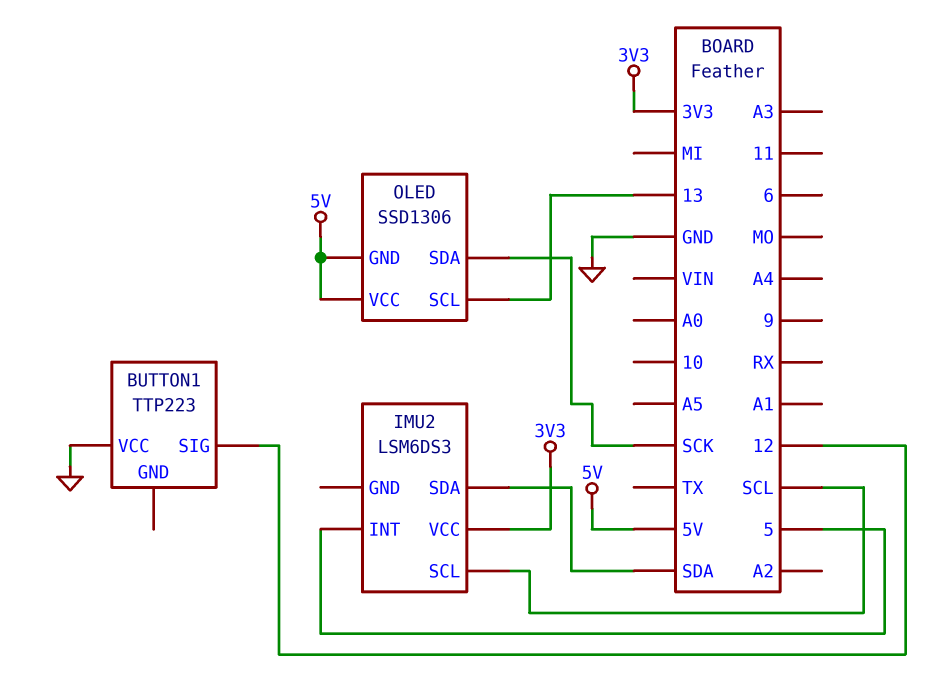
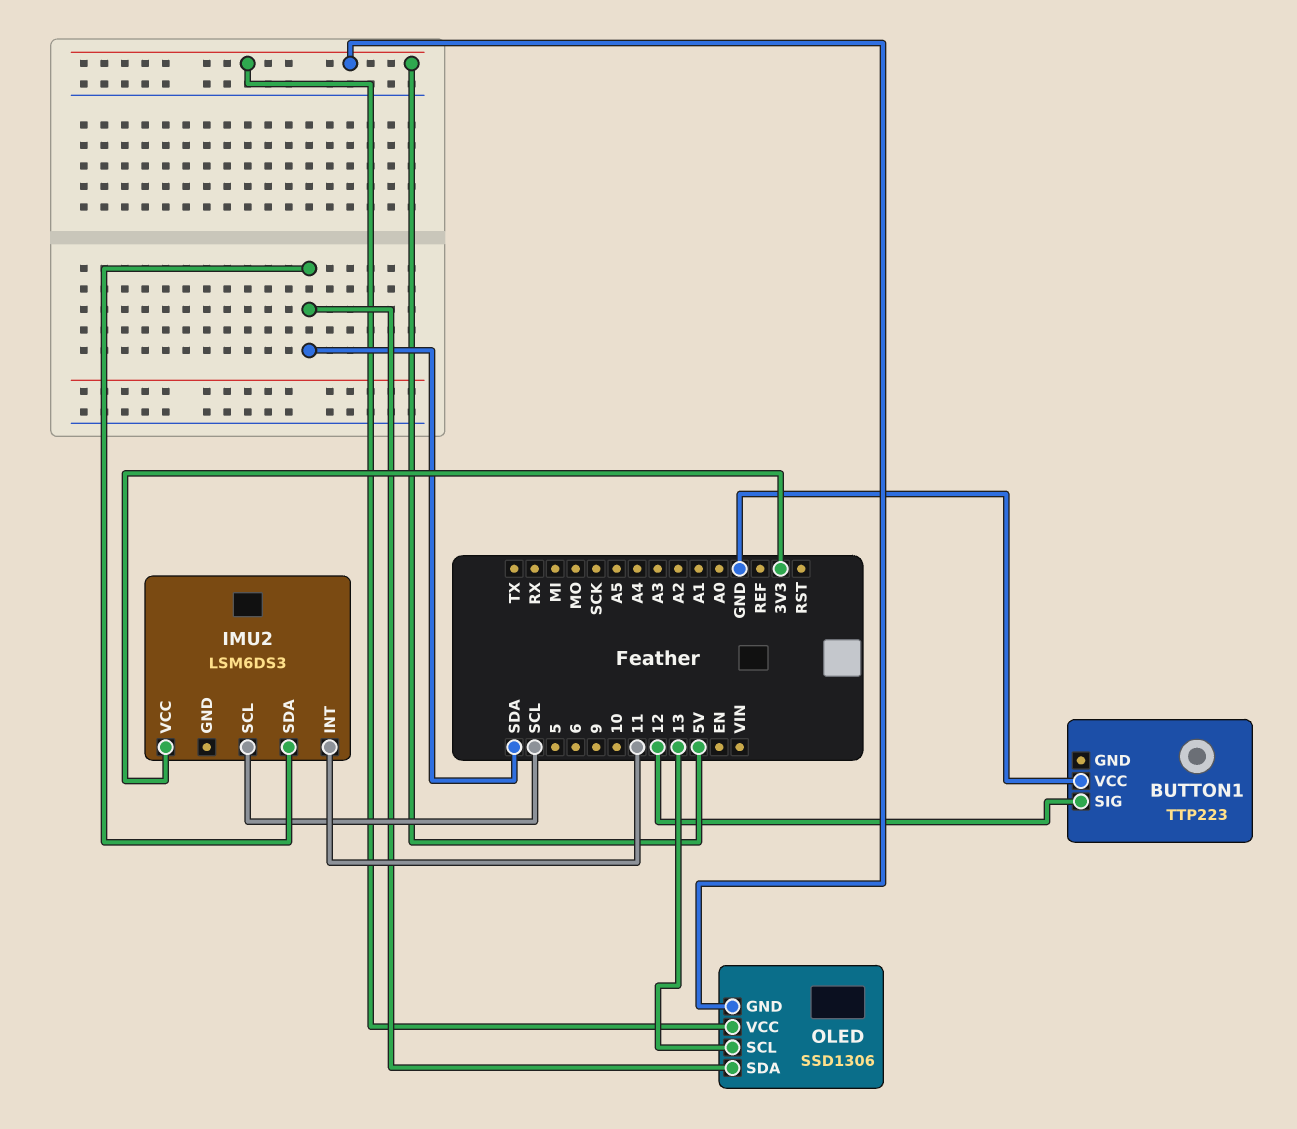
IMU2 pin INT: 5 -> 11
OLED pin SDA: SCK -> SDA

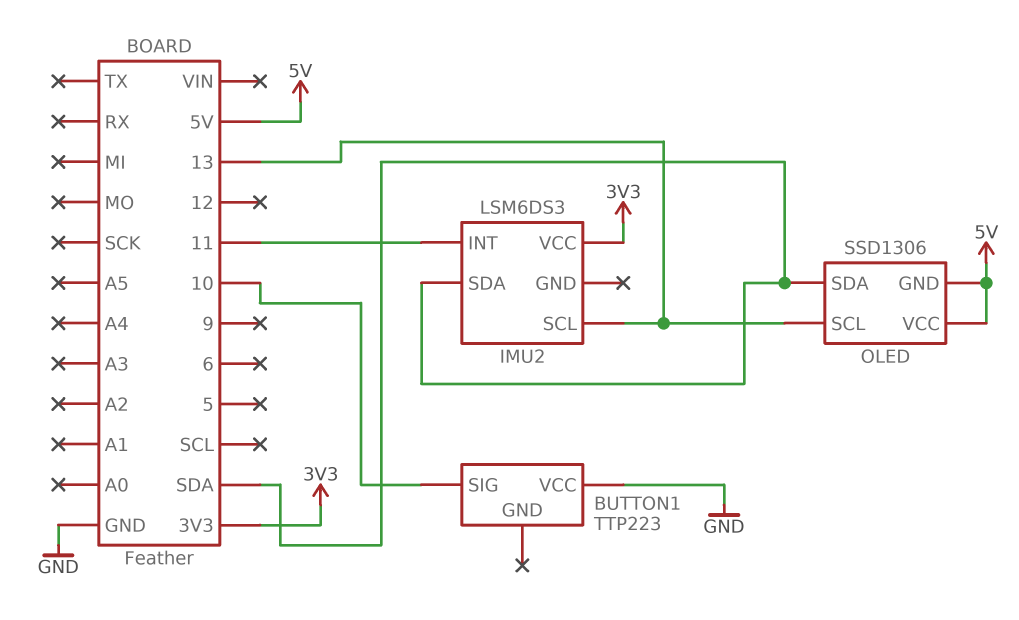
BUTTON1 pin SIG: 12 -> 10
IMU2 pin SCL: SCL -> 13

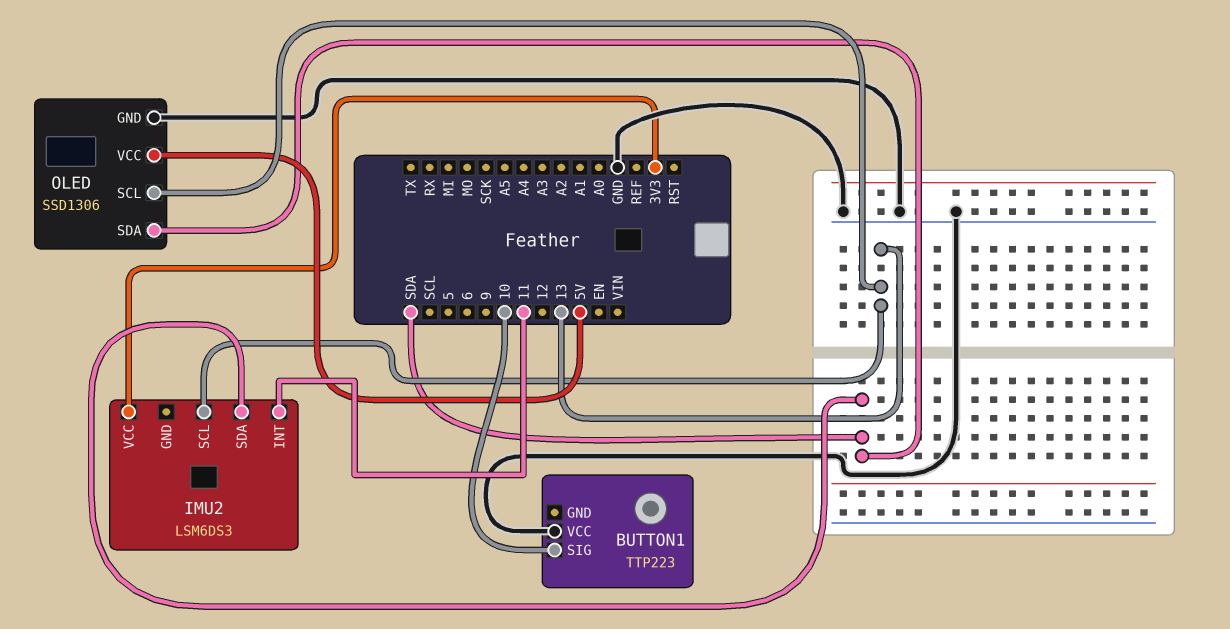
OLED pin GND: 5V -> GND

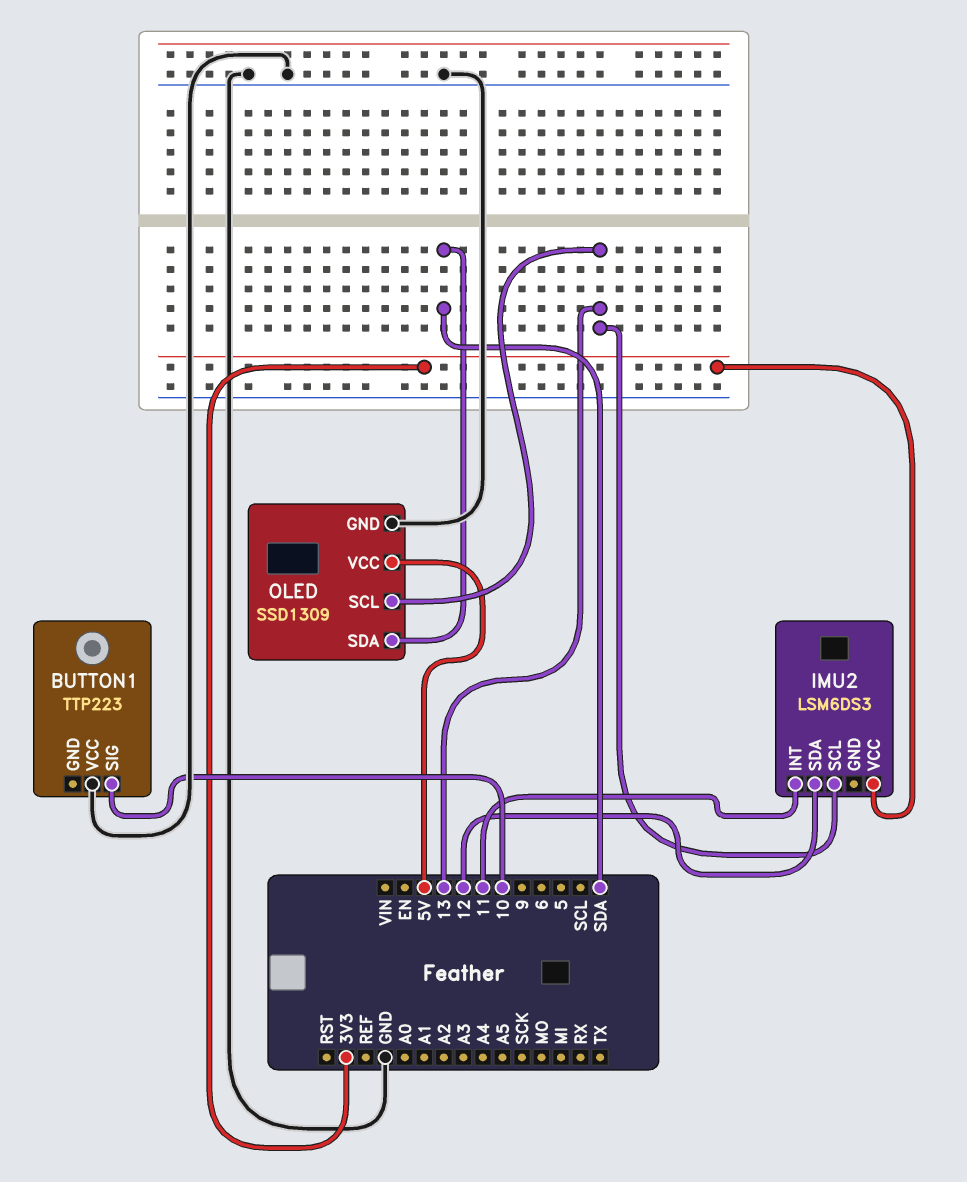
IMU2 pin SDA: SDA -> 12
OLED: SSD1306 -> SSD1309

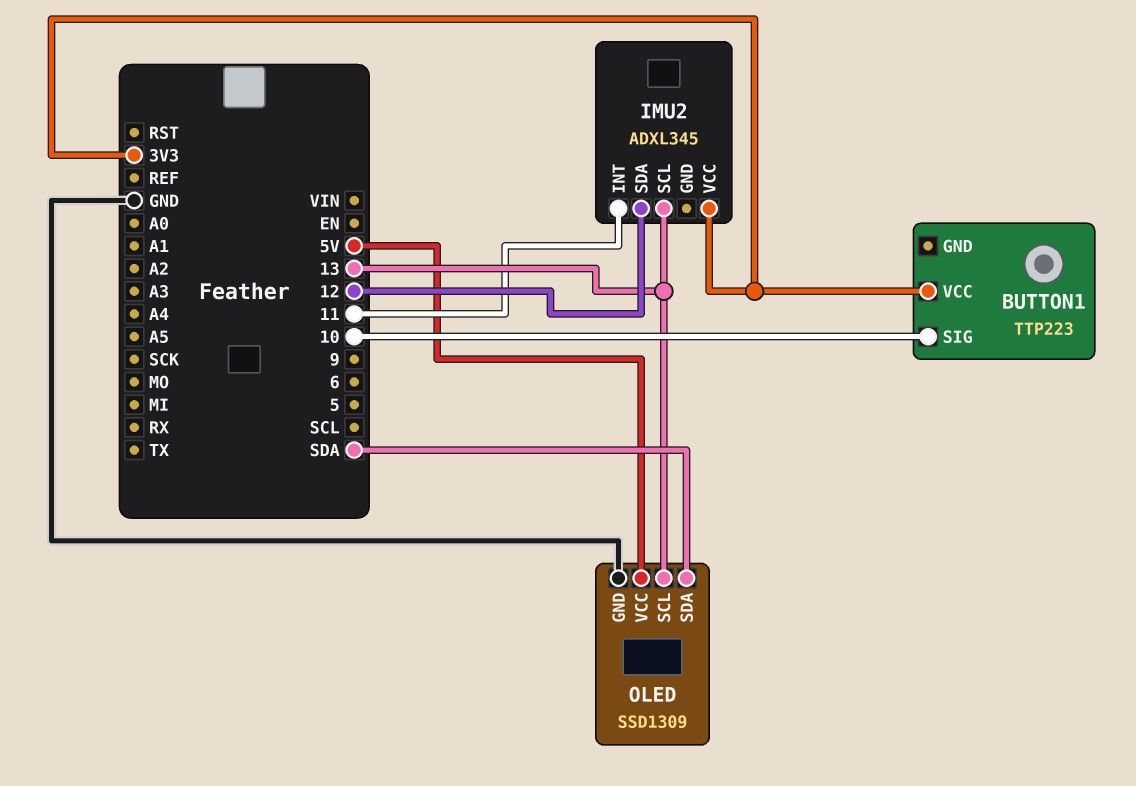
BUTTON1 pin VCC: GND -> 3V3
IMU2: LSM6DS3 -> ADXL345

